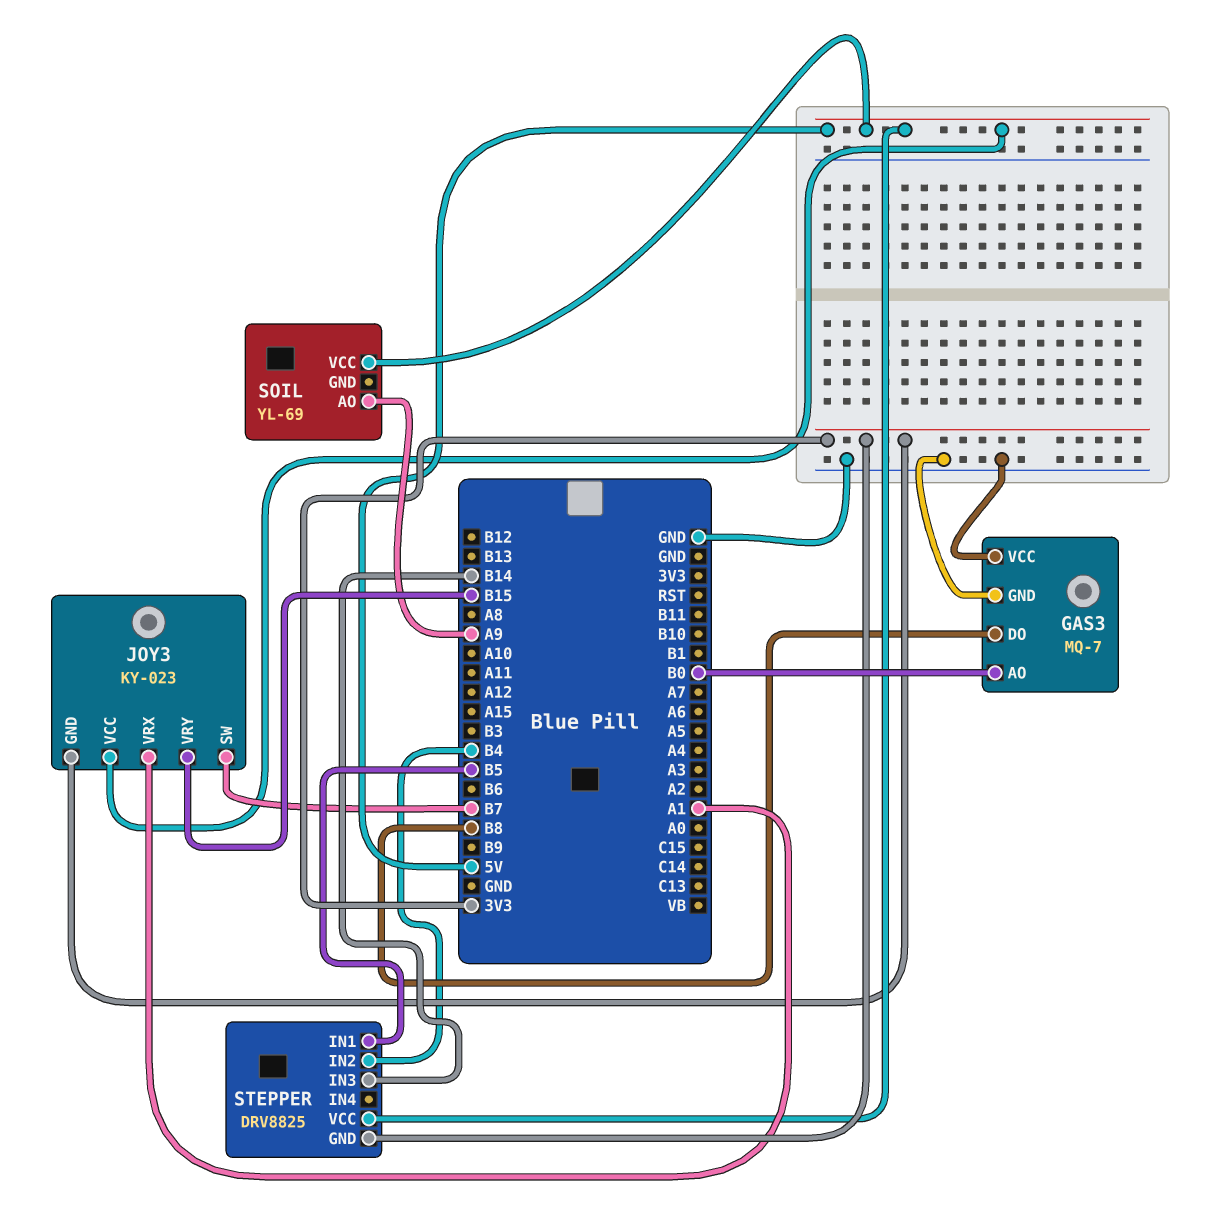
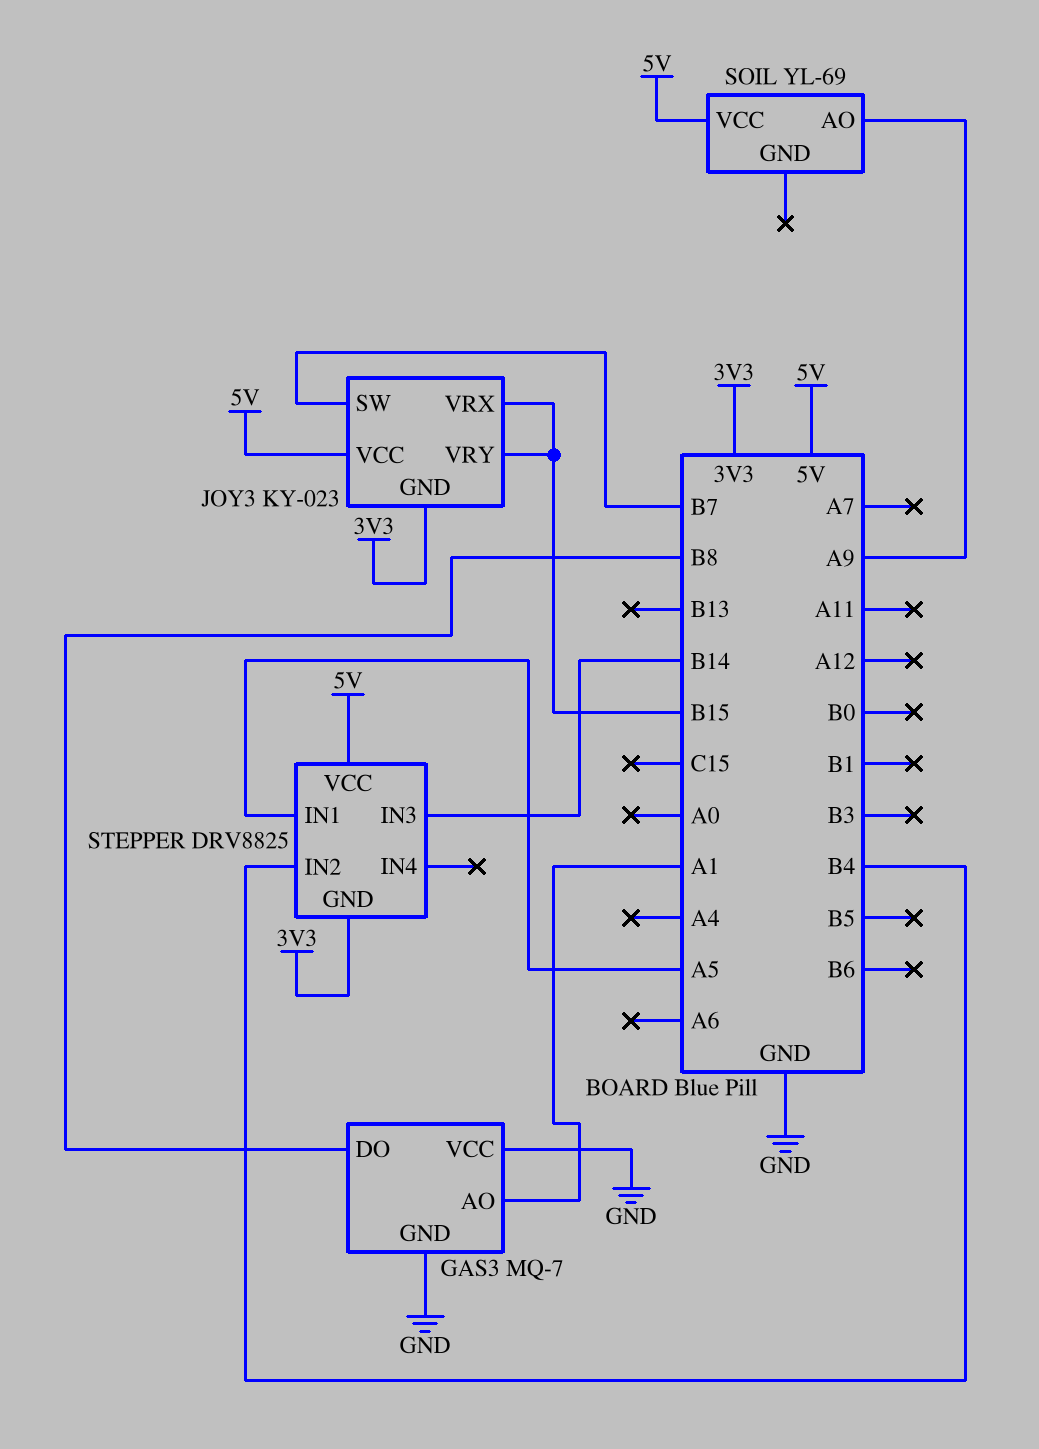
GAS3 pin AO: B0 -> A1
JOY3 pin VRX: A1 -> B15
STEPPER pin IN1: B5 -> A5

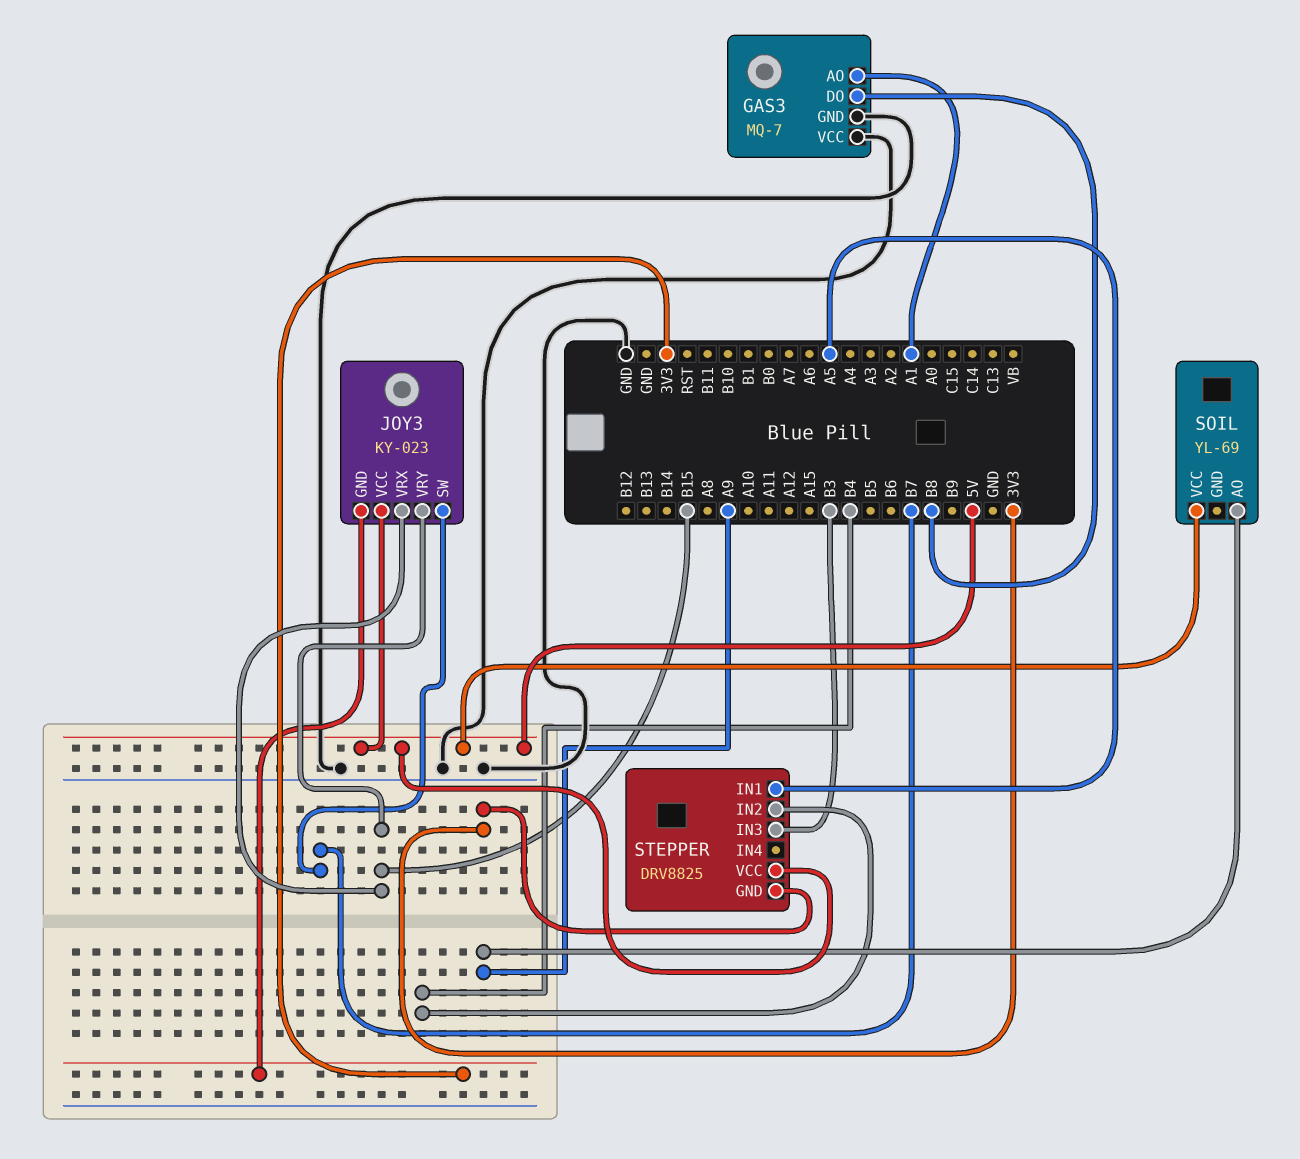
STEPPER pin IN3: B14 -> B3

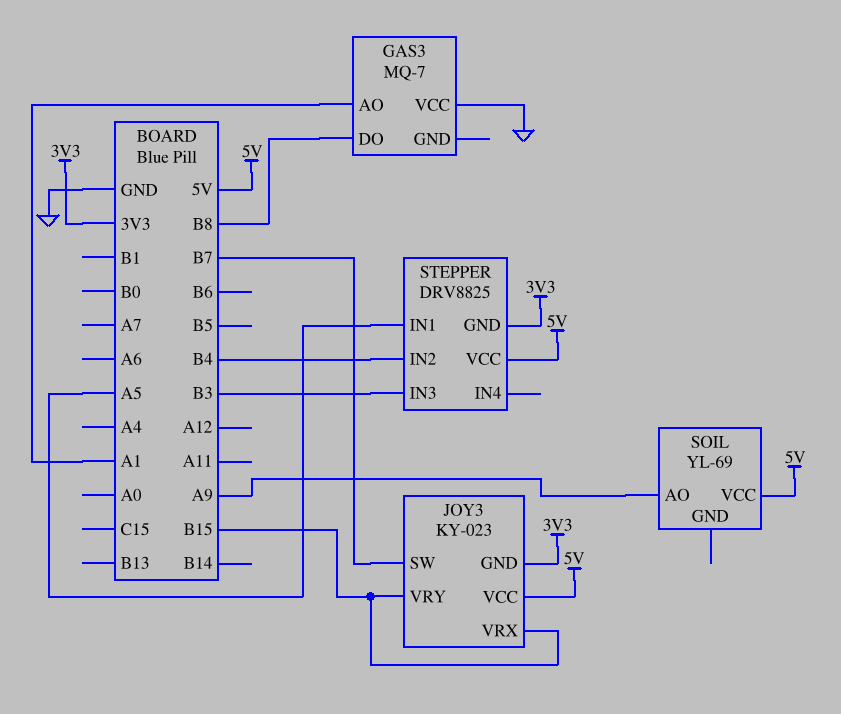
GAS3 pin GND: GND -> none

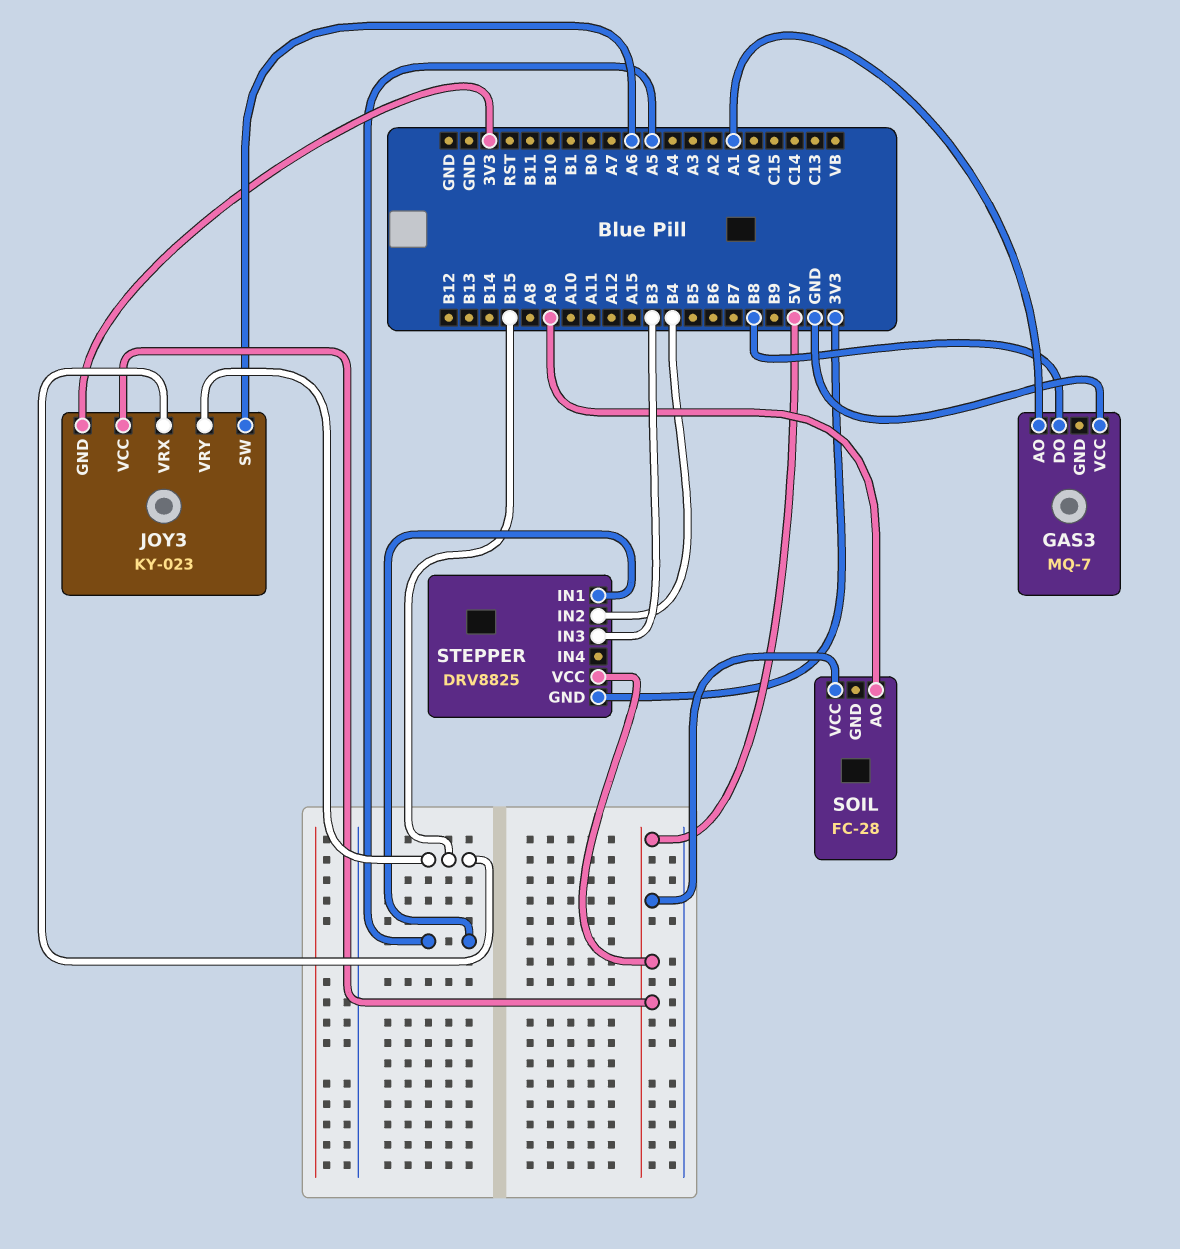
JOY3 pin SW: B7 -> A6
SOIL: YL-69 -> FC-28

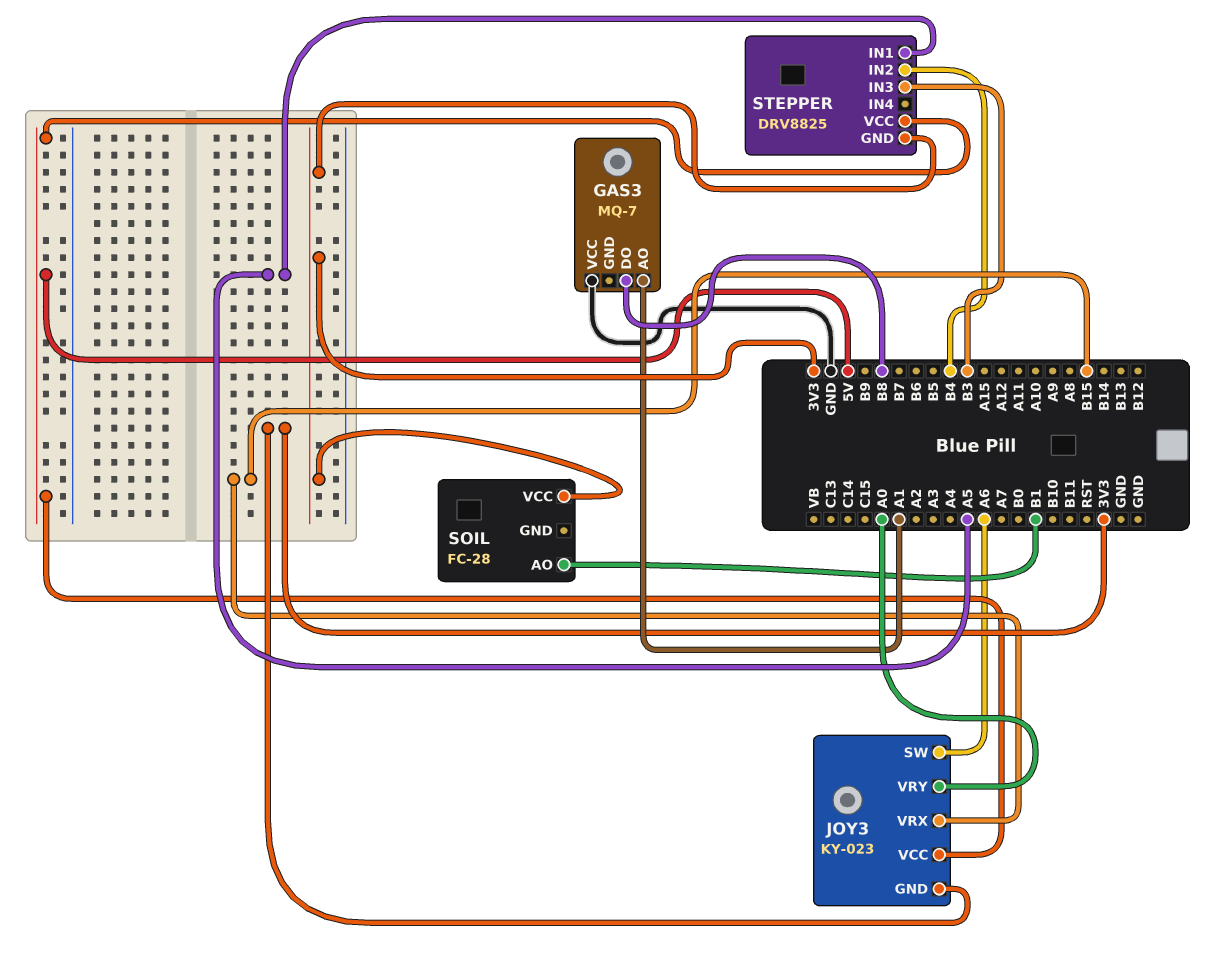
JOY3 pin VRY: B15 -> A0
SOIL pin AO: A9 -> B1
SOIL pin VCC: 5V -> 3V3

